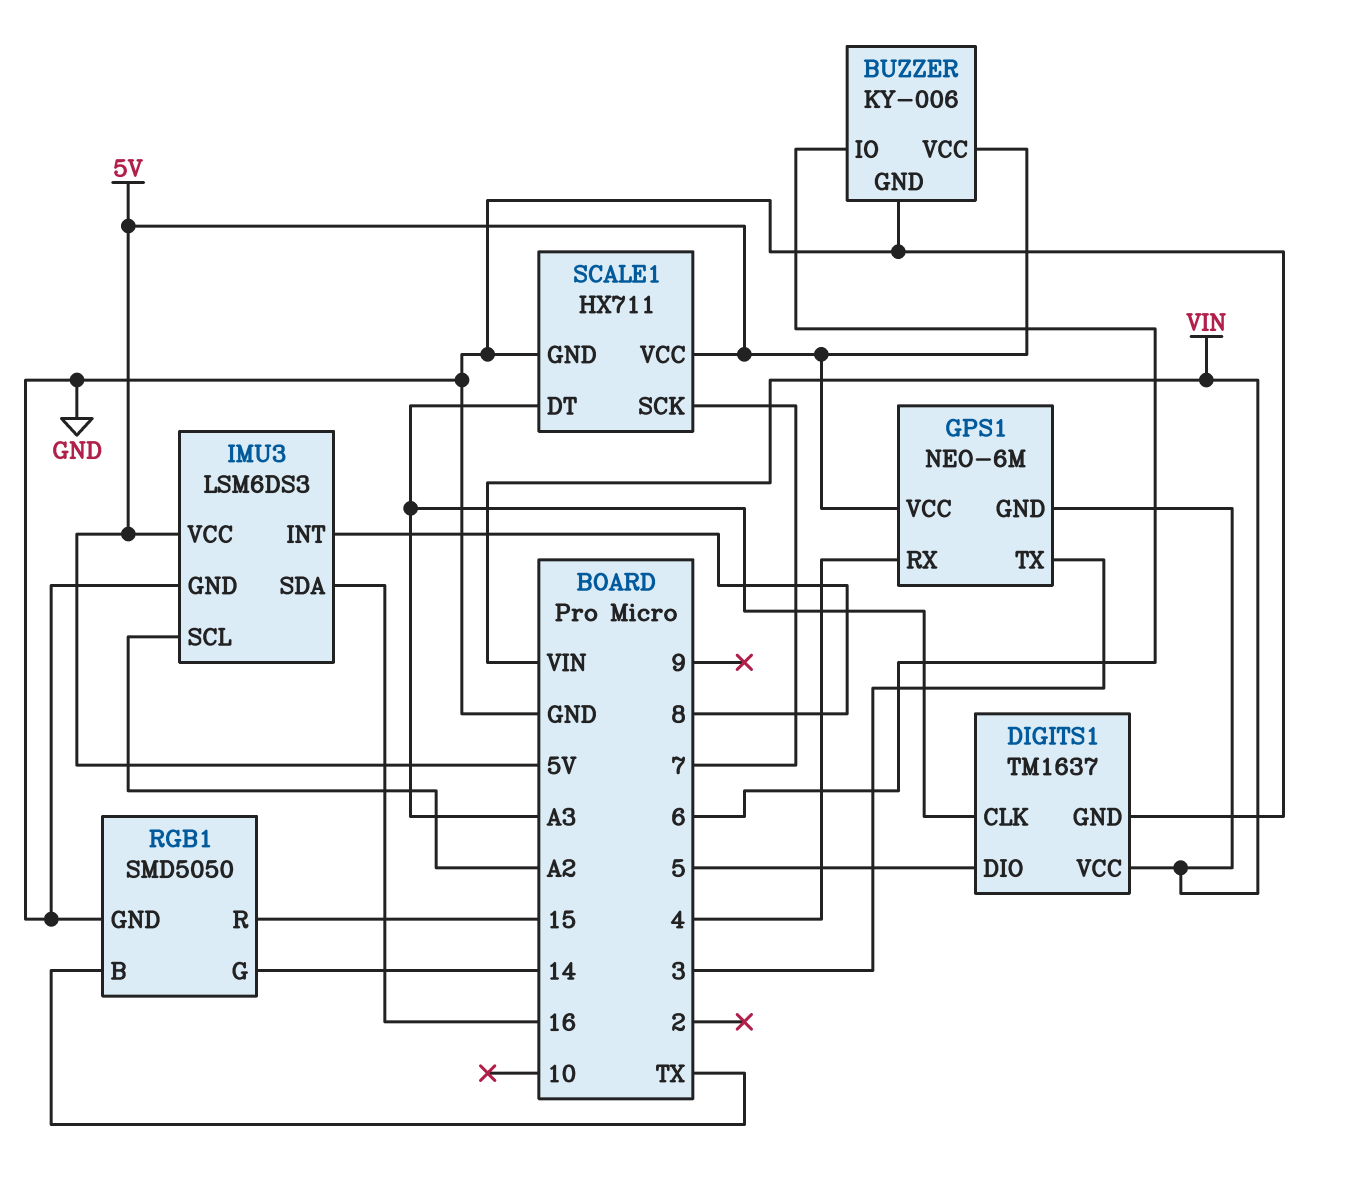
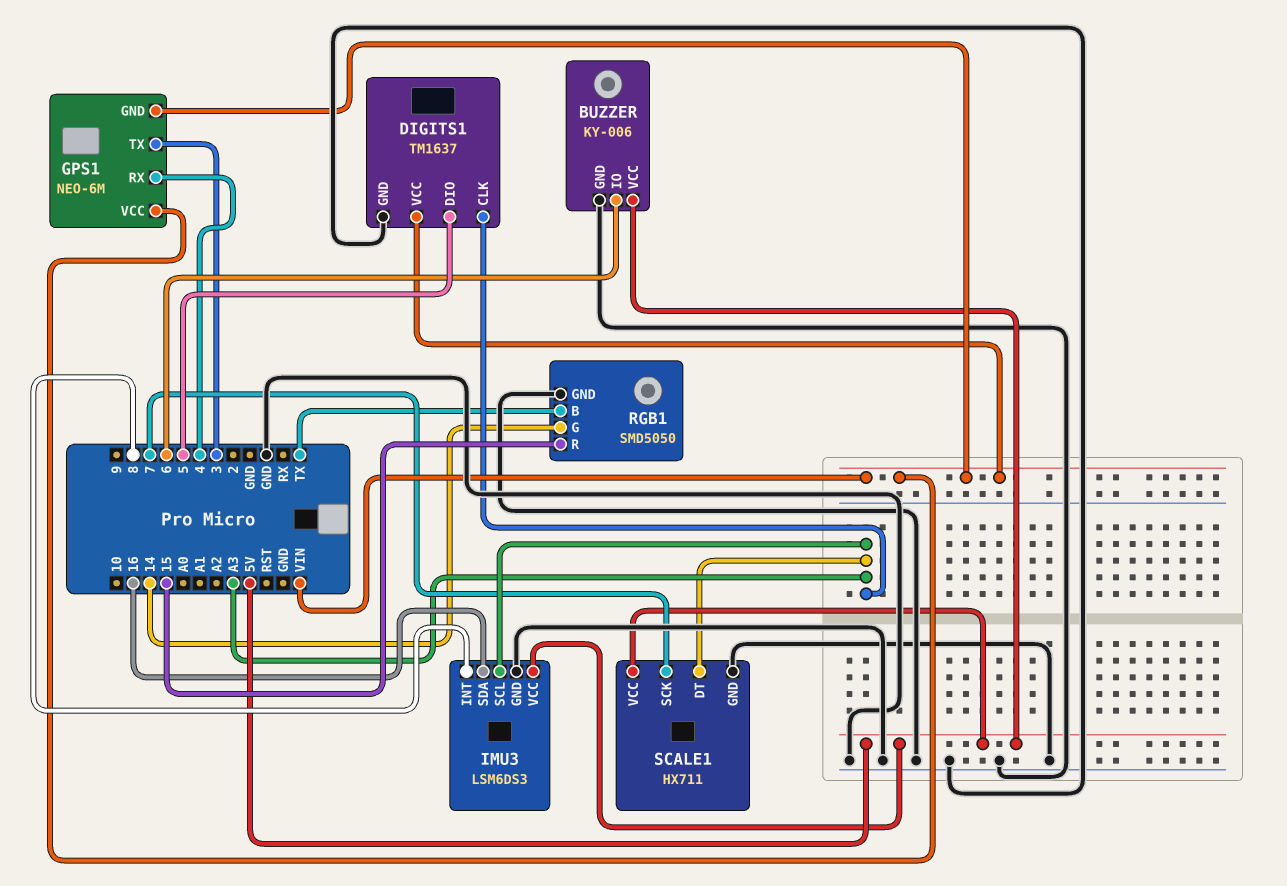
GPS1 pin VCC: 5V -> VIN
IMU3 pin SCL: A2 -> A3

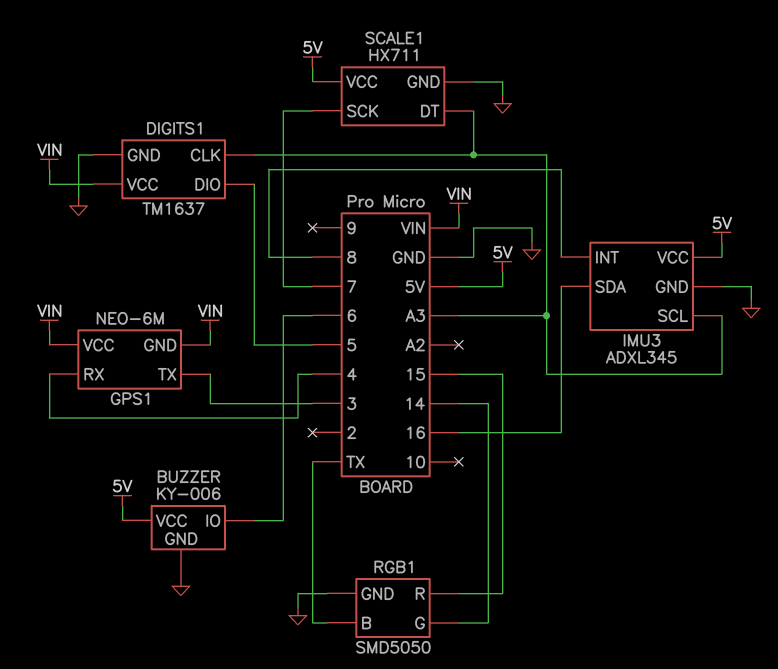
IMU3: LSM6DS3 -> ADXL345

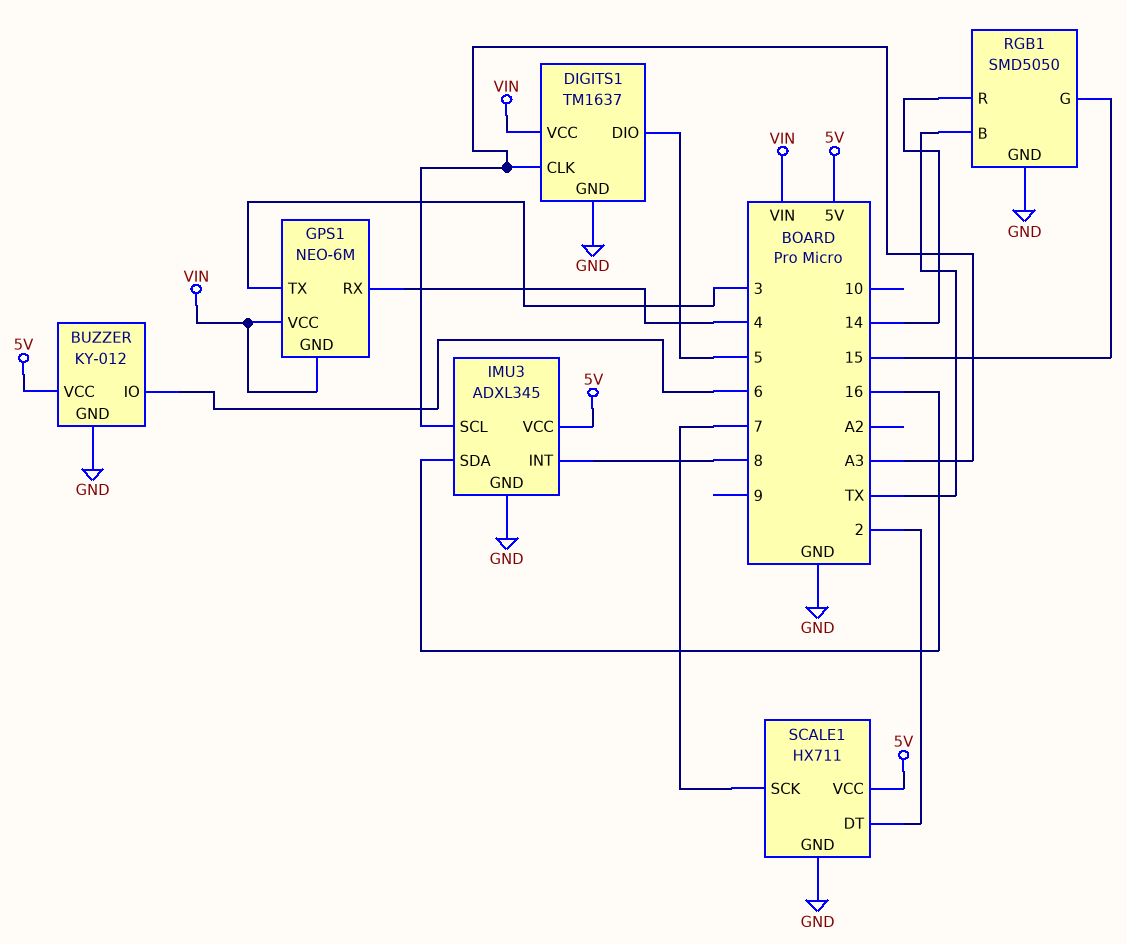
BUZZER: KY-006 -> KY-012
RGB1 pin G: 14 -> 15
RGB1 pin R: 15 -> 14
SCALE1 pin DT: A3 -> 2

